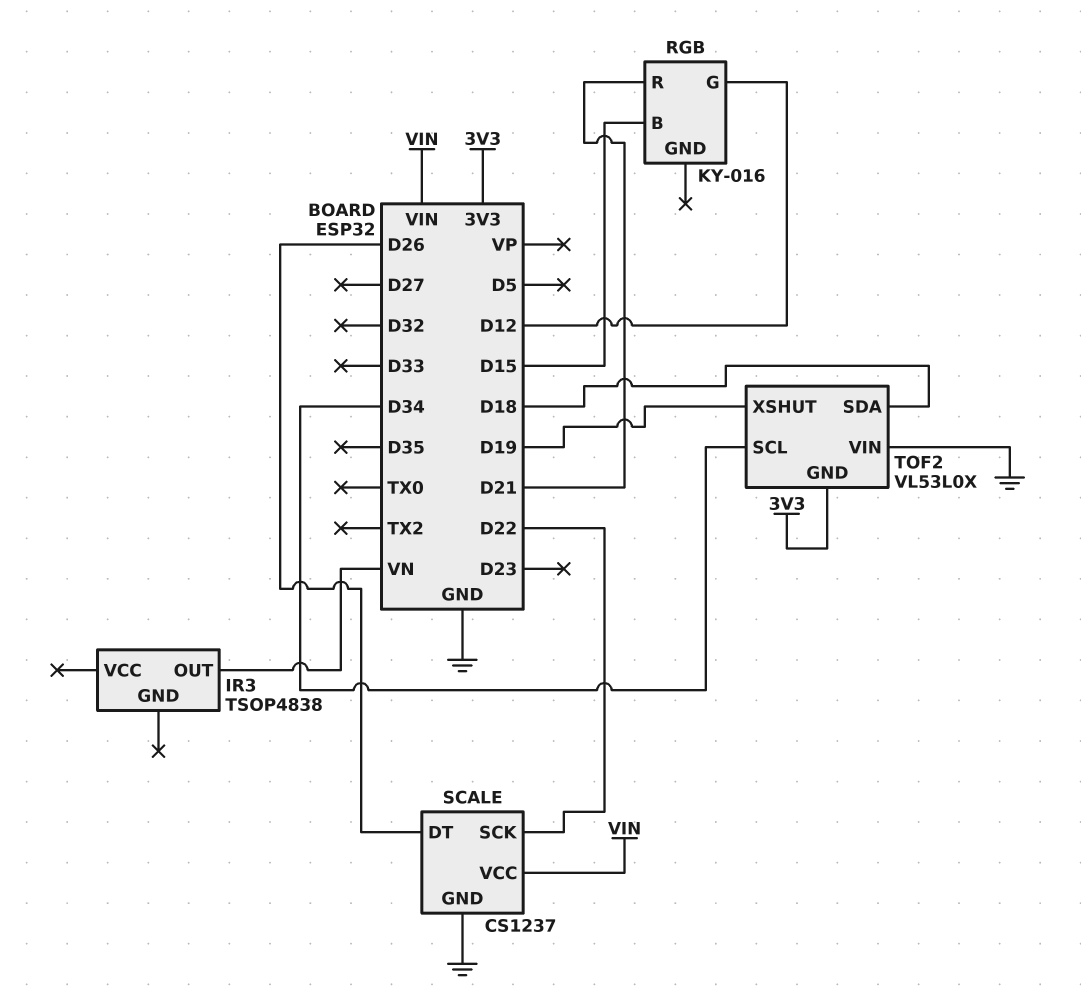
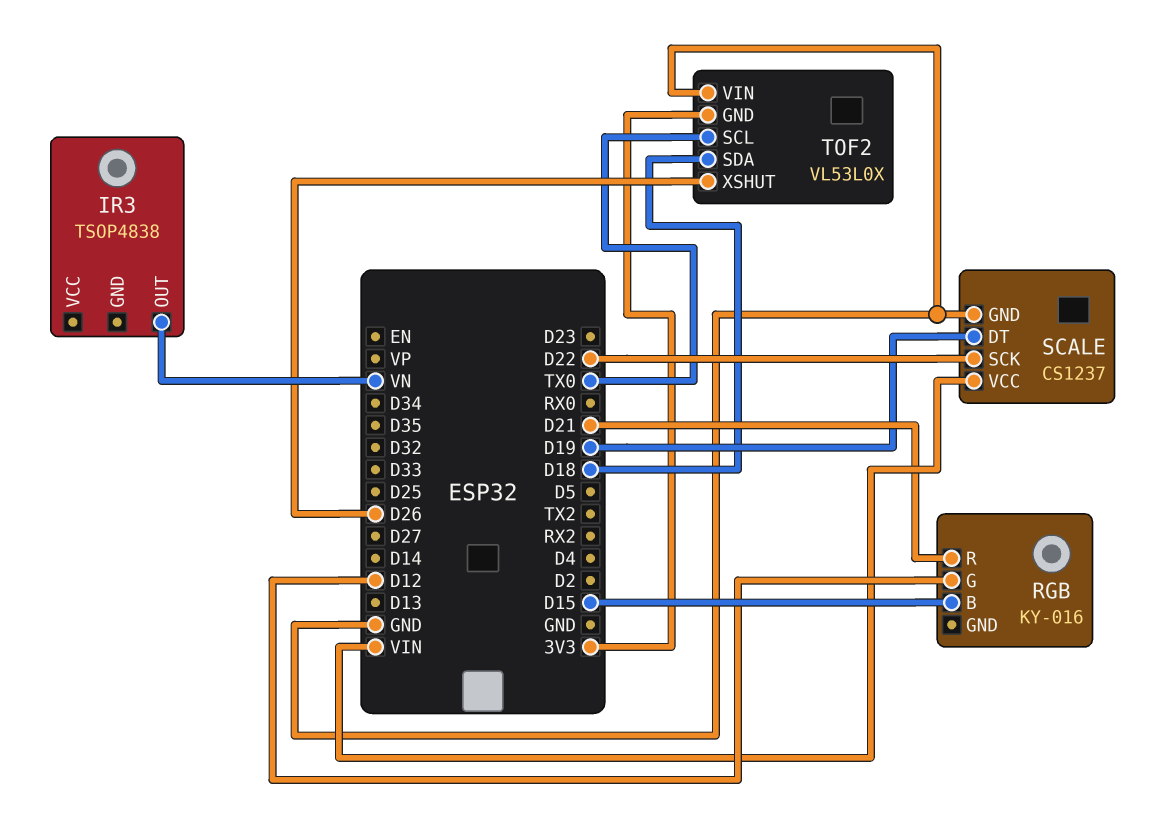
SCALE pin DT: D26 -> D19
TOF2 pin SCL: D34 -> TX0
TOF2 pin XSHUT: D19 -> D26

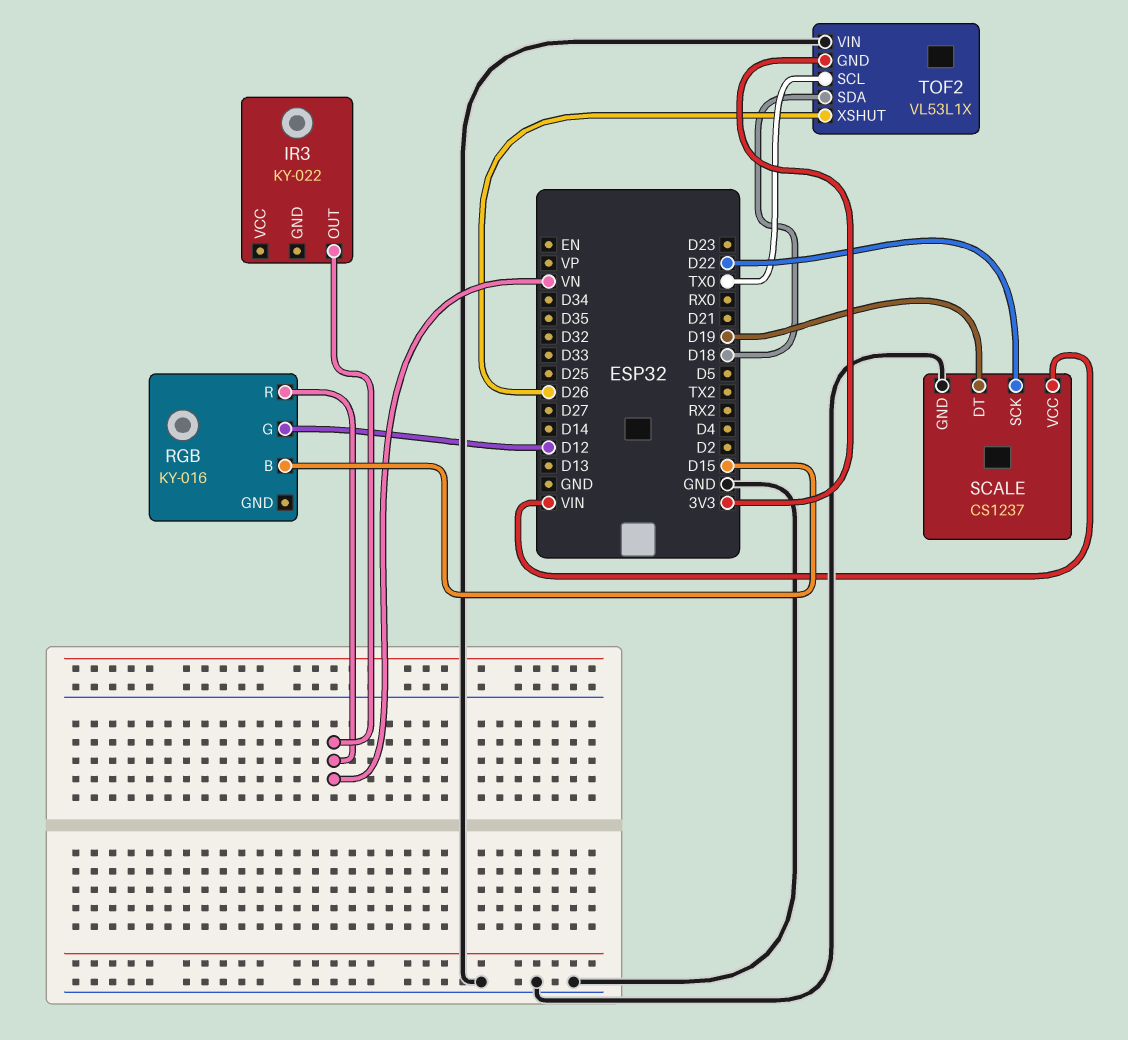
IR3: TSOP4838 -> KY-022
RGB pin R: D21 -> VN
TOF2: VL53L0X -> VL53L1X

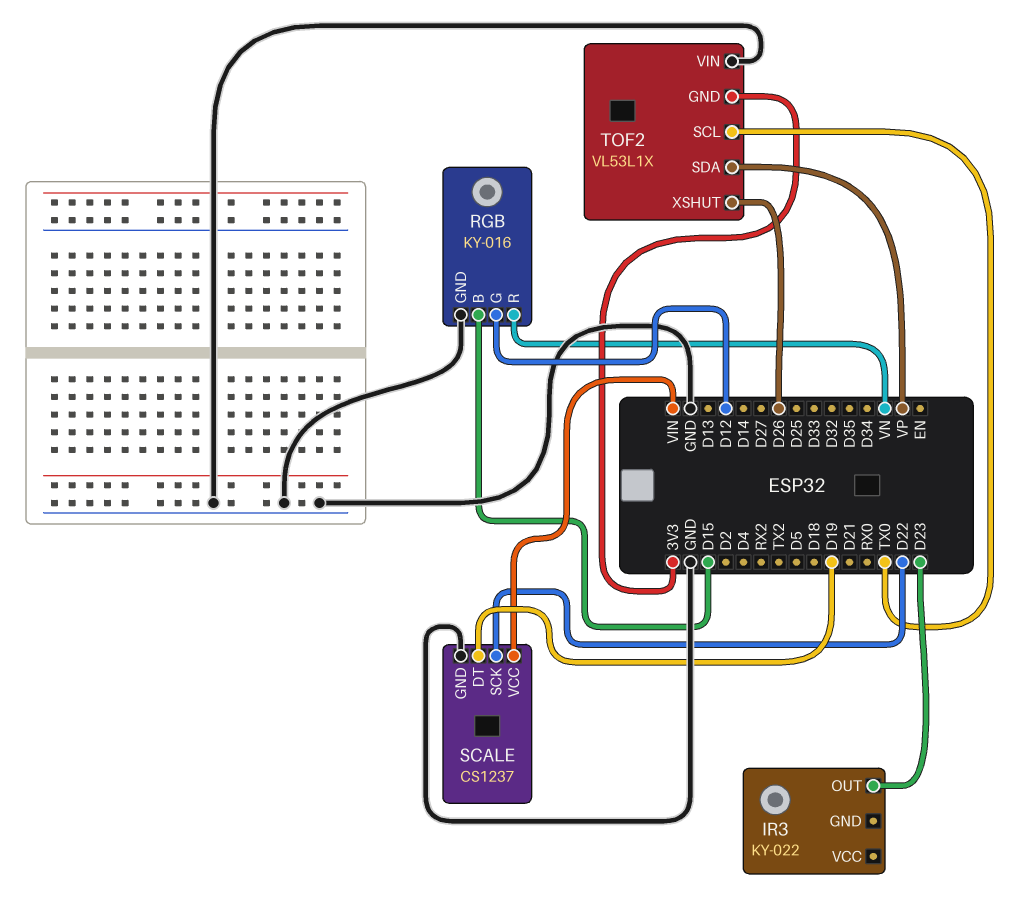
IR3 pin OUT: VN -> D23
RGB pin GND: none -> GND
TOF2 pin SDA: D18 -> VP

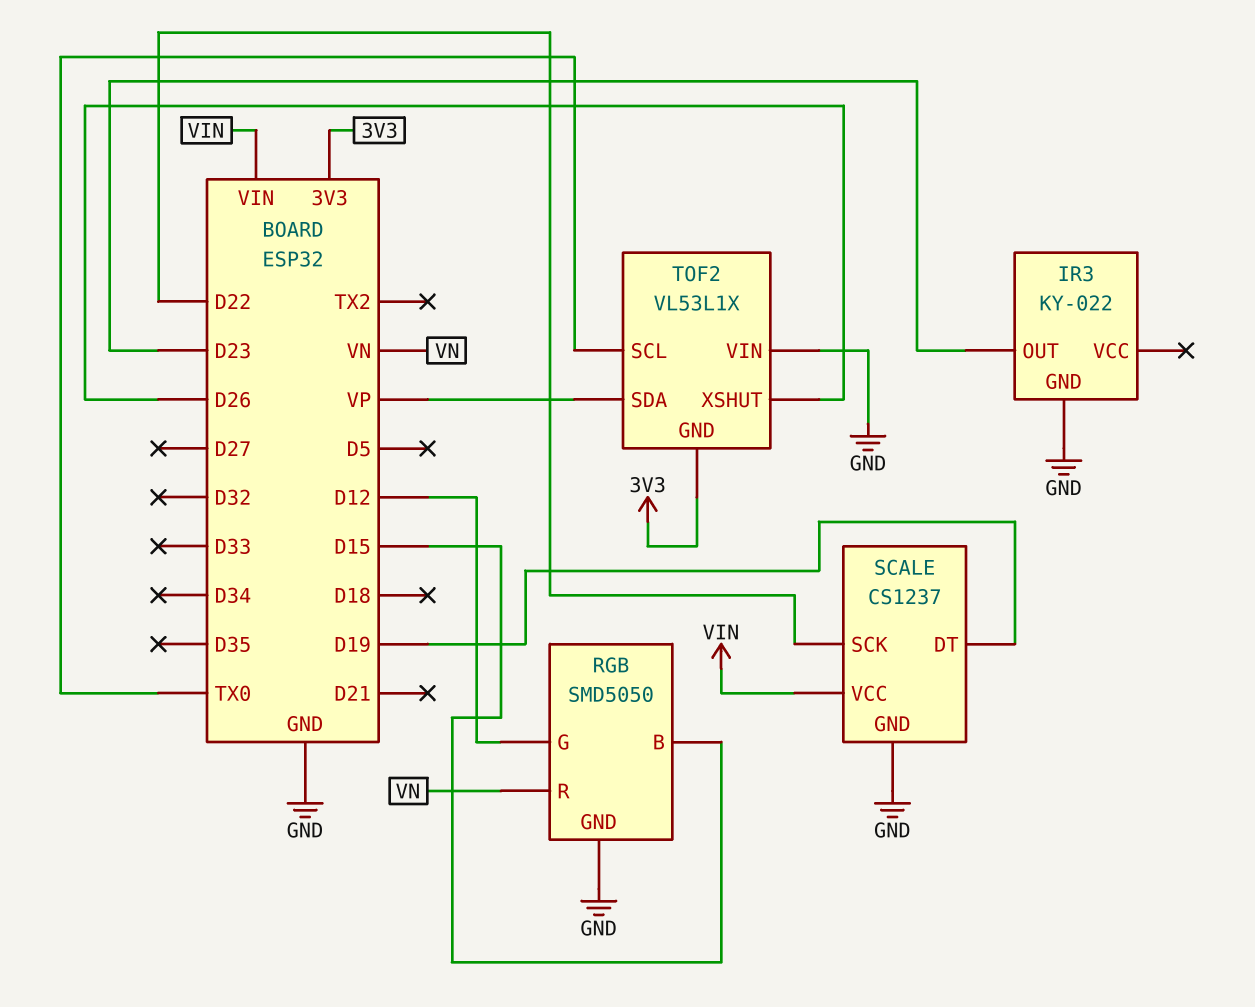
IR3 pin GND: none -> GND
RGB: KY-016 -> SMD5050

